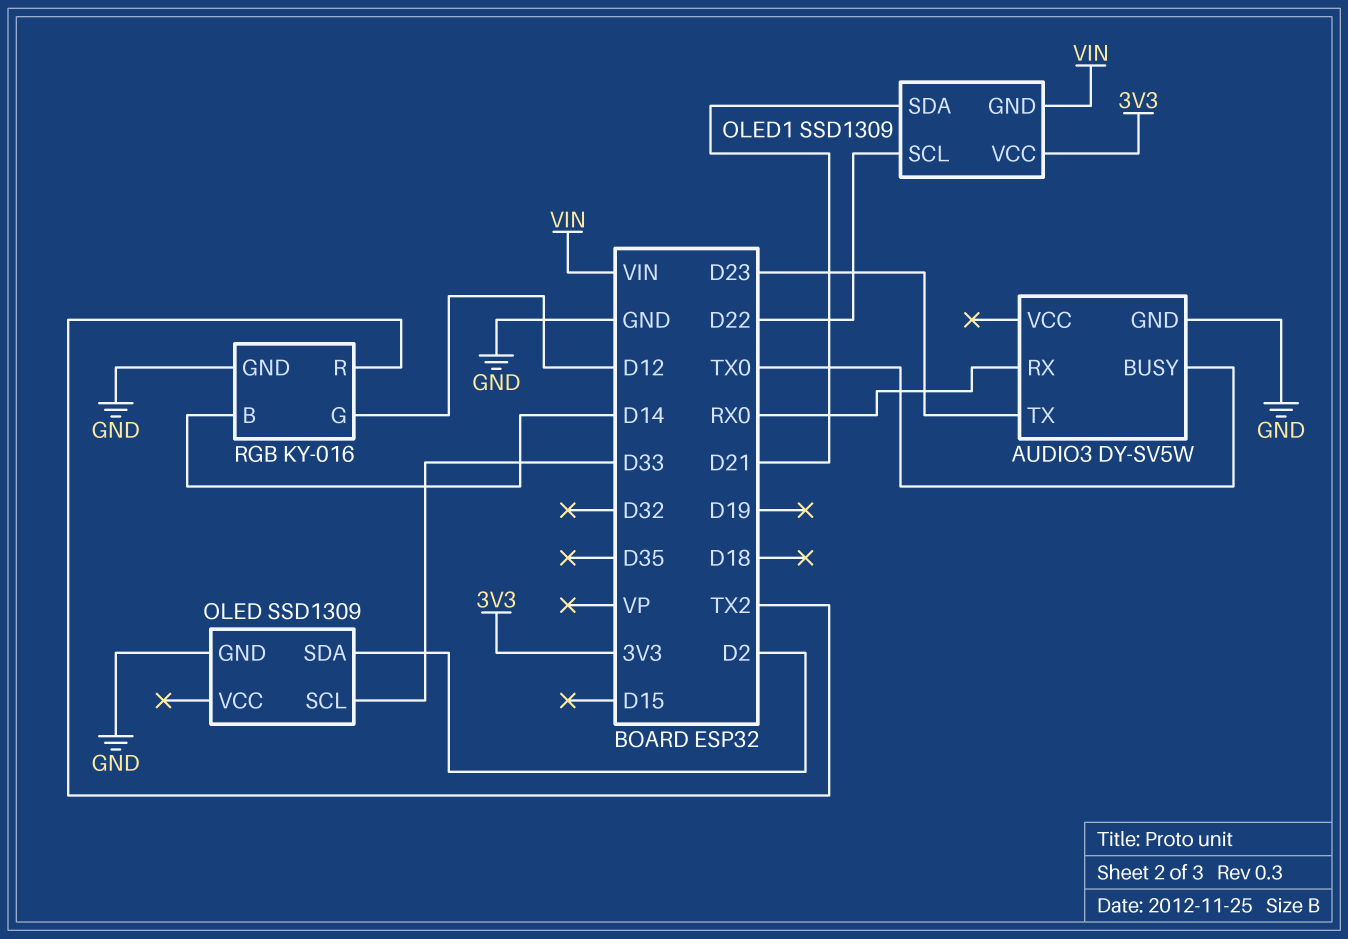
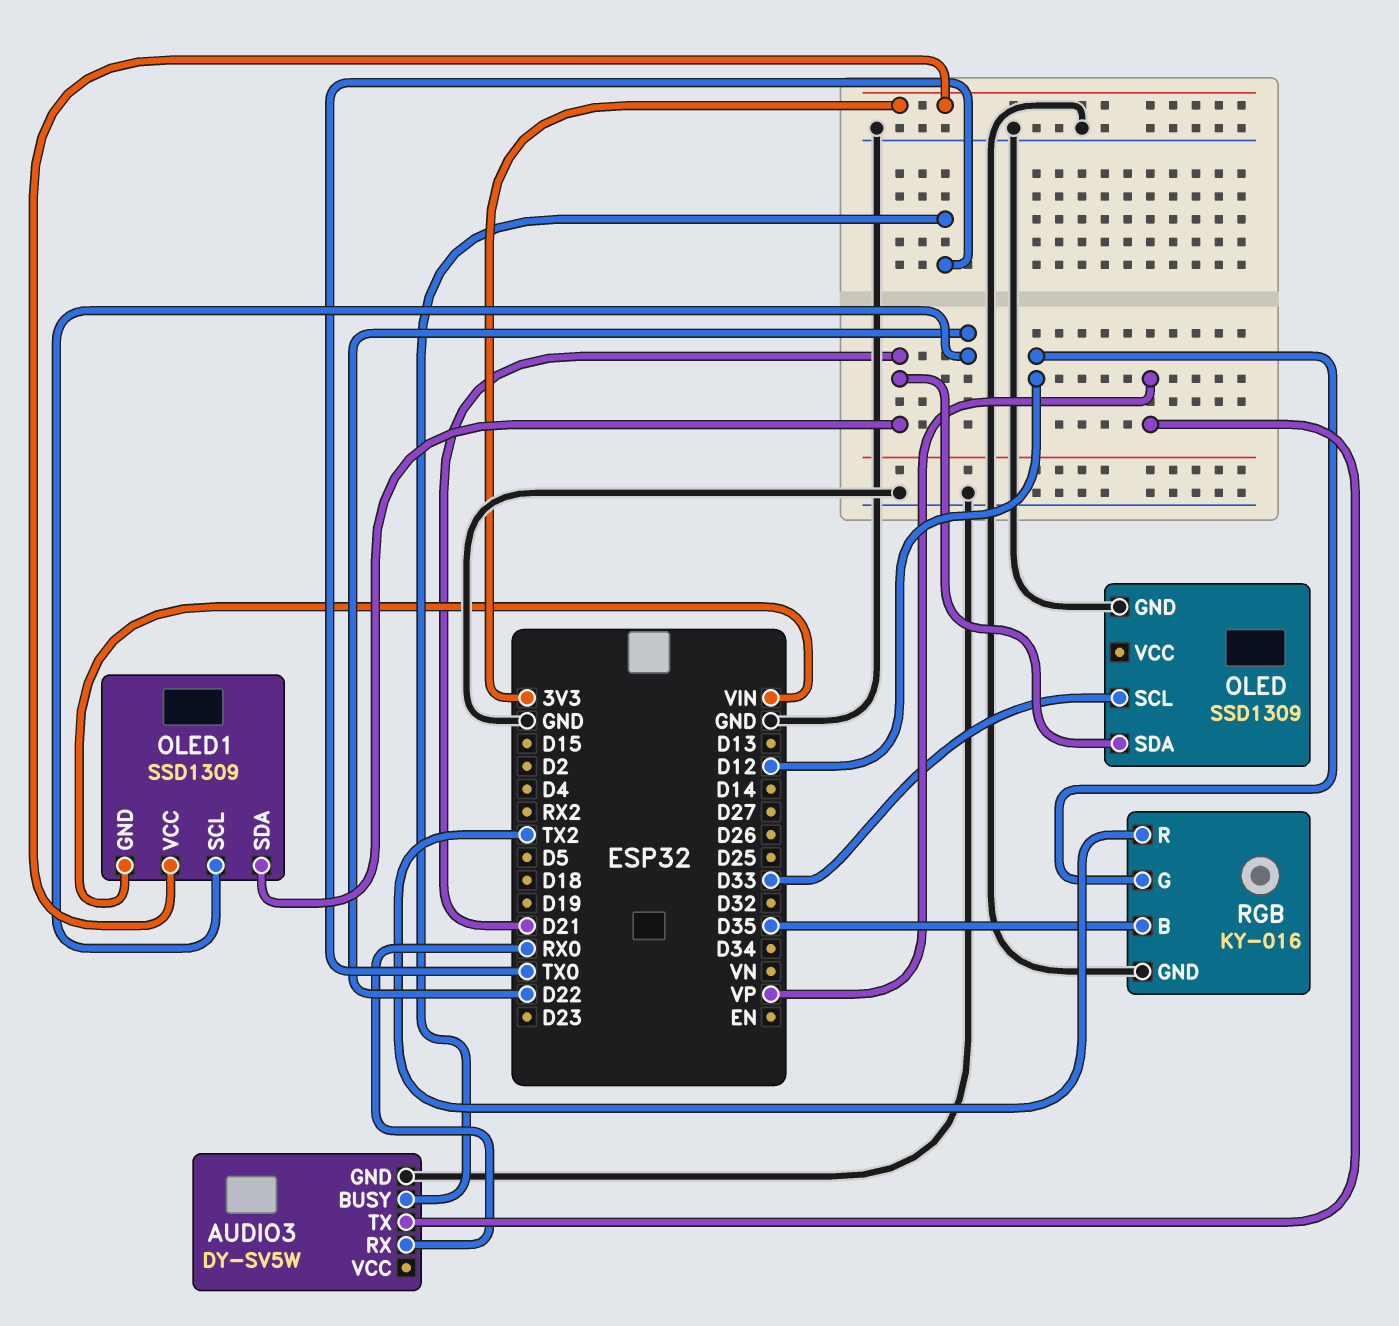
AUDIO3 pin TX: D23 -> VP
OLED pin SDA: D2 -> D21
RGB pin B: D14 -> D35

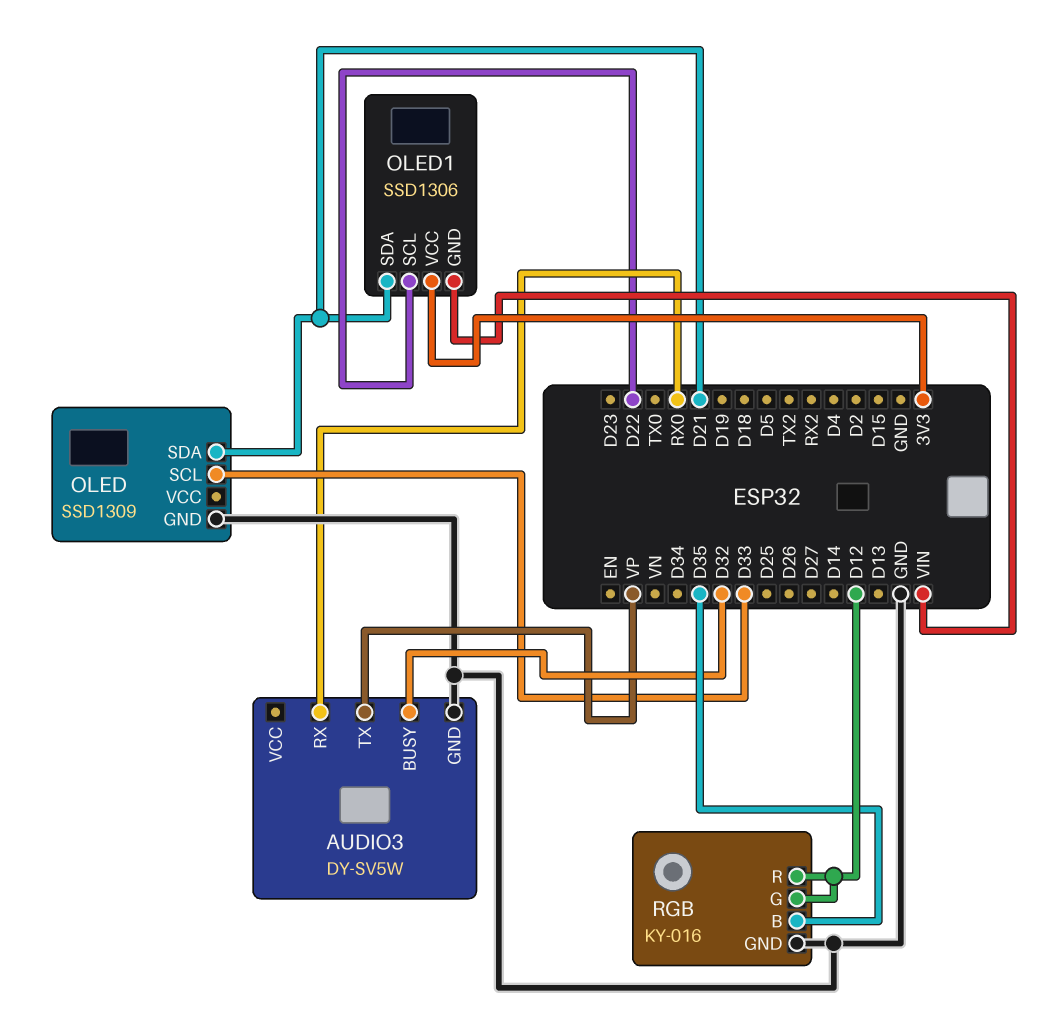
AUDIO3 pin BUSY: TX0 -> D32
OLED1: SSD1309 -> SSD1306
RGB pin R: TX2 -> D12

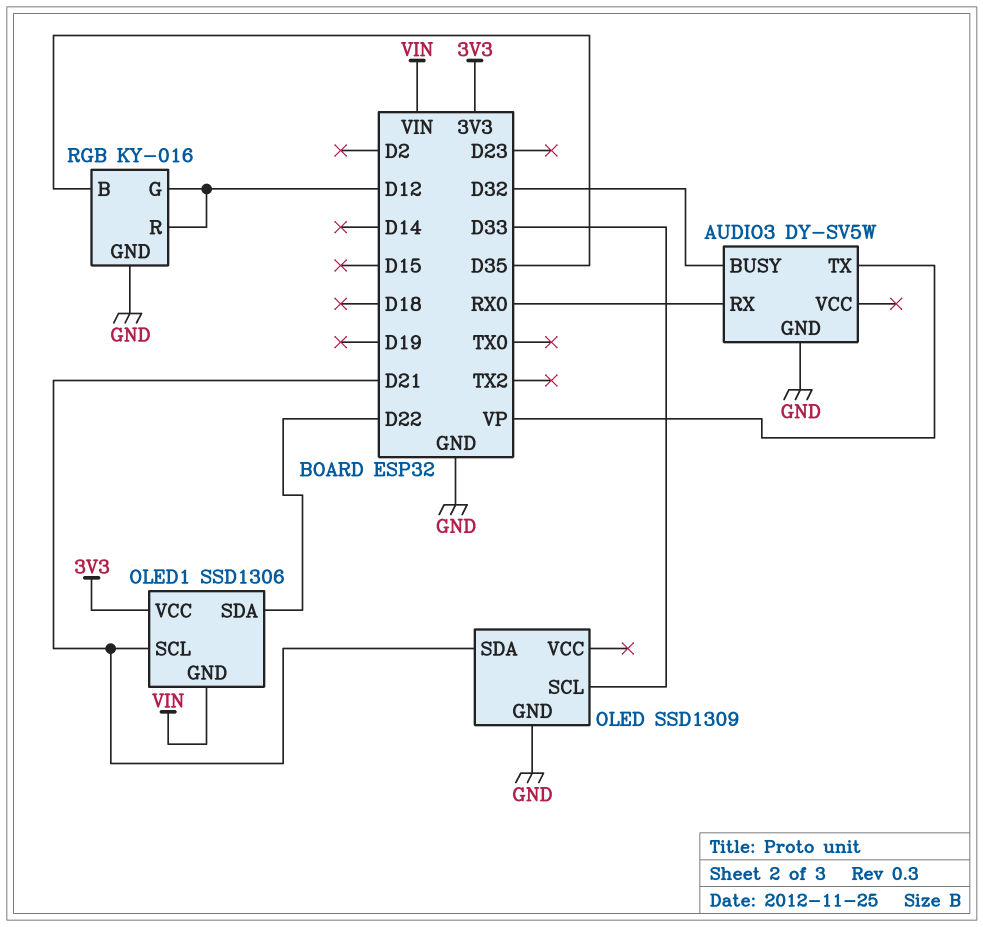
OLED1 pin SCL: D22 -> D21
OLED1 pin SDA: D21 -> D22

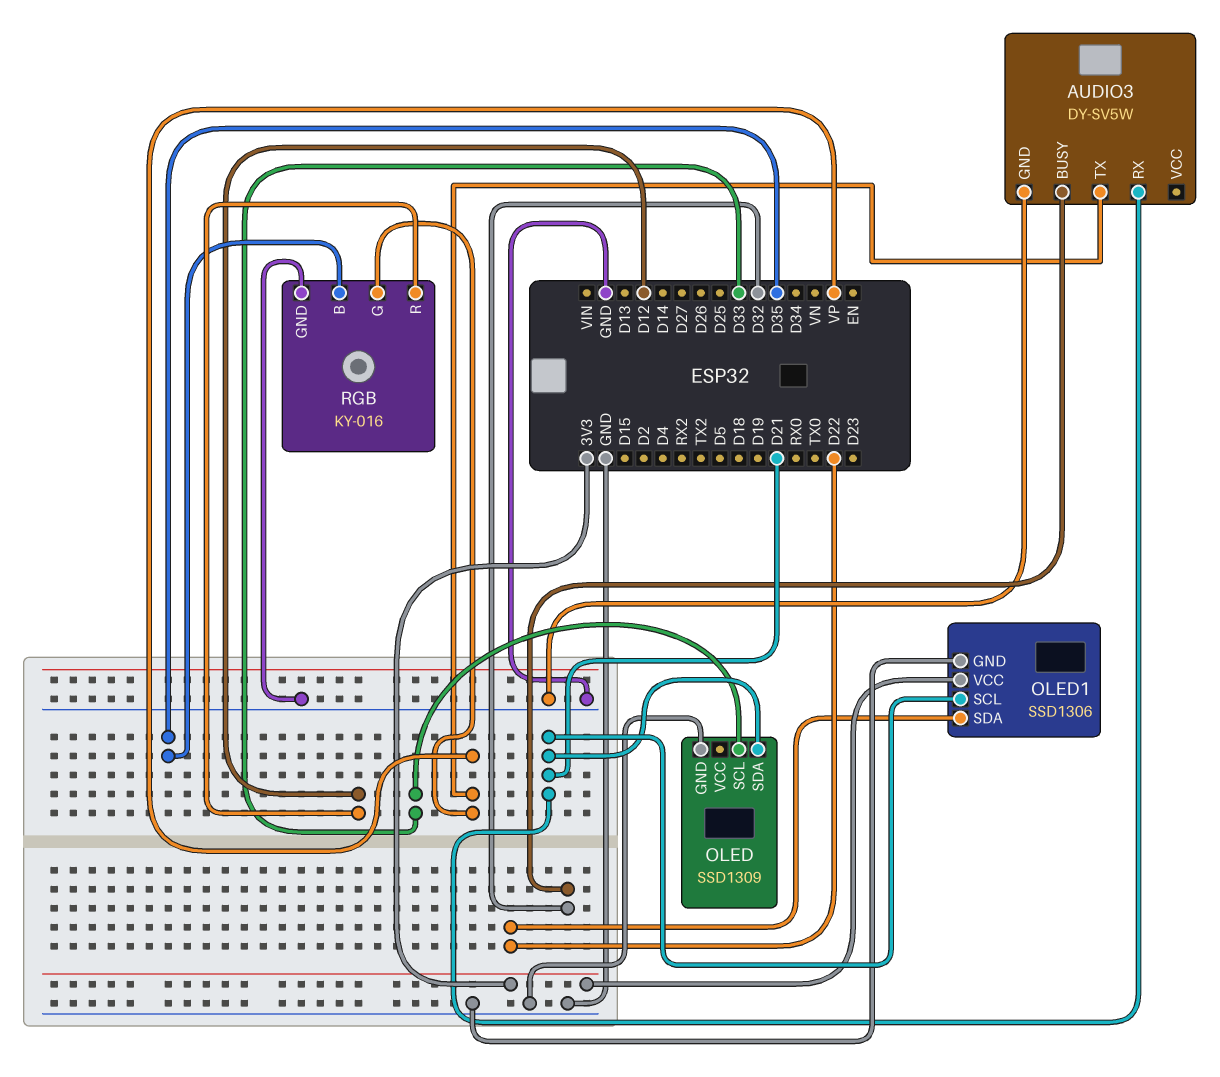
AUDIO3 pin RX: RX0 -> D21
OLED1 pin GND: VIN -> GND
RGB pin G: D12 -> VP

